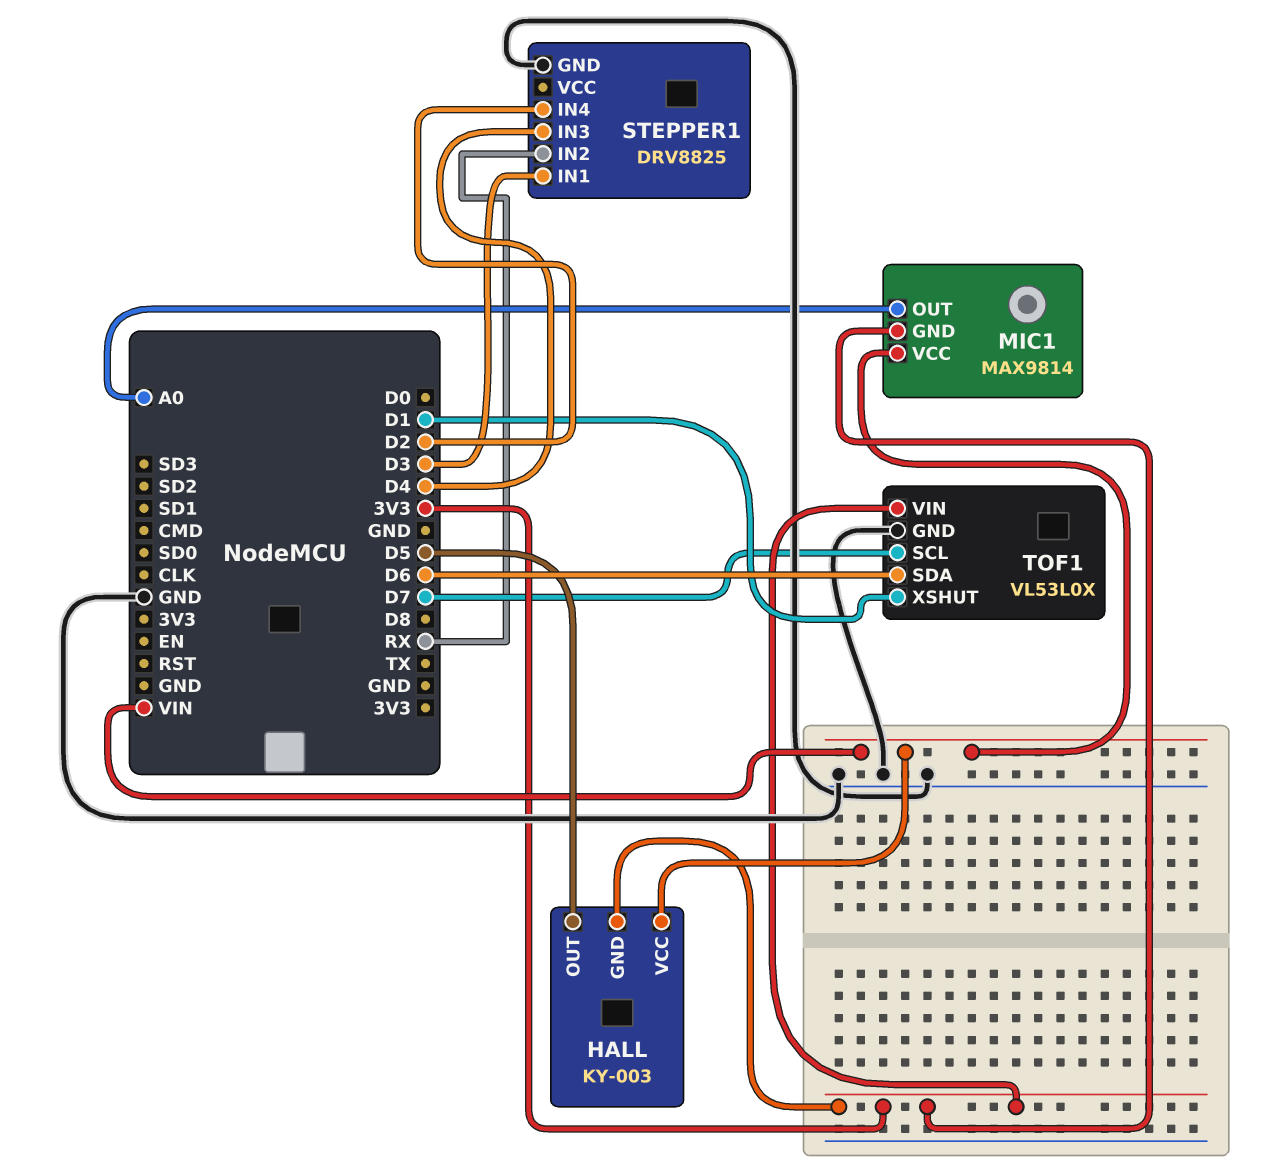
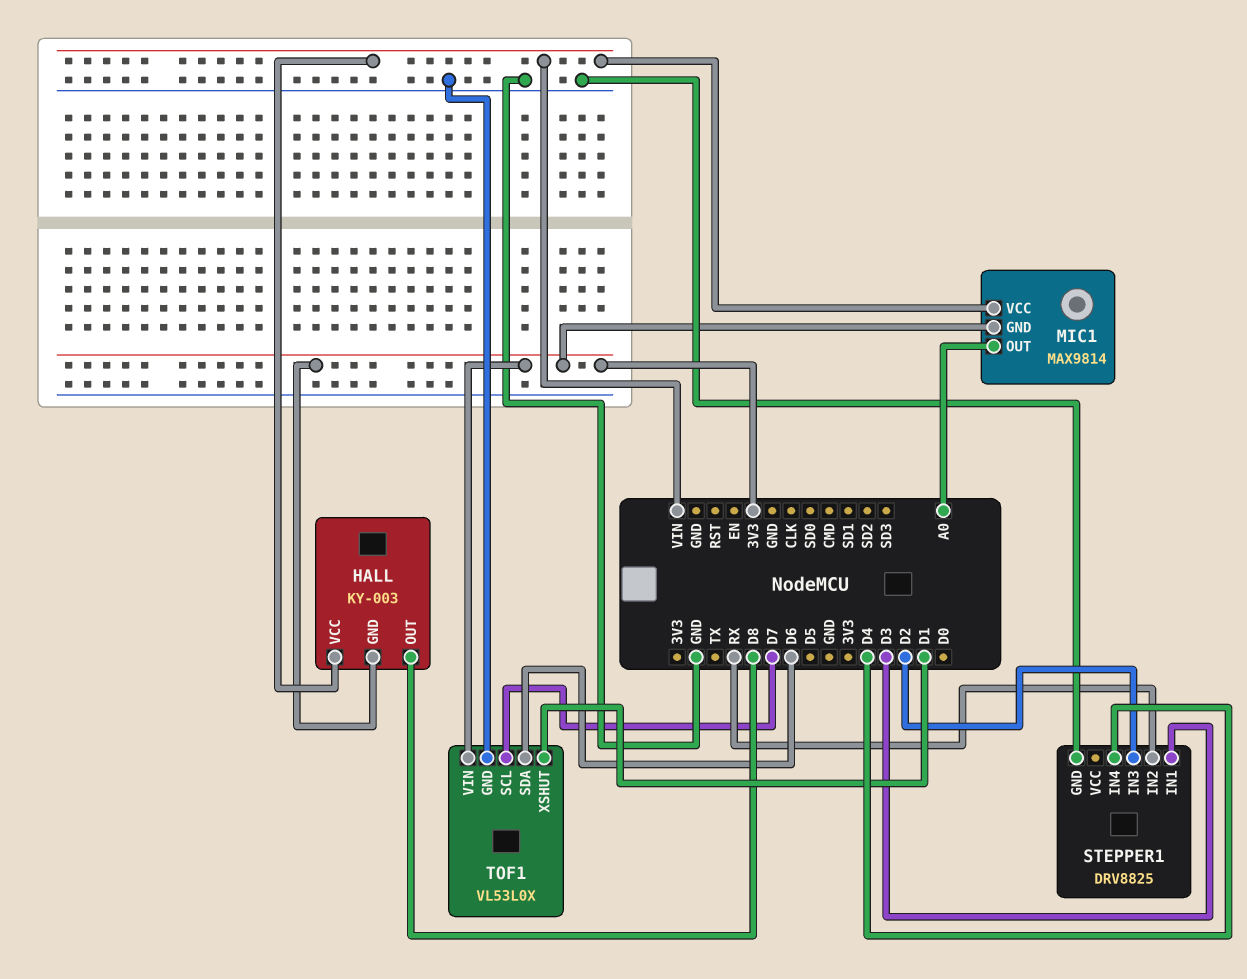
HALL pin OUT: D5 -> D8
STEPPER1 pin IN3: D4 -> D2
STEPPER1 pin IN4: D2 -> D4

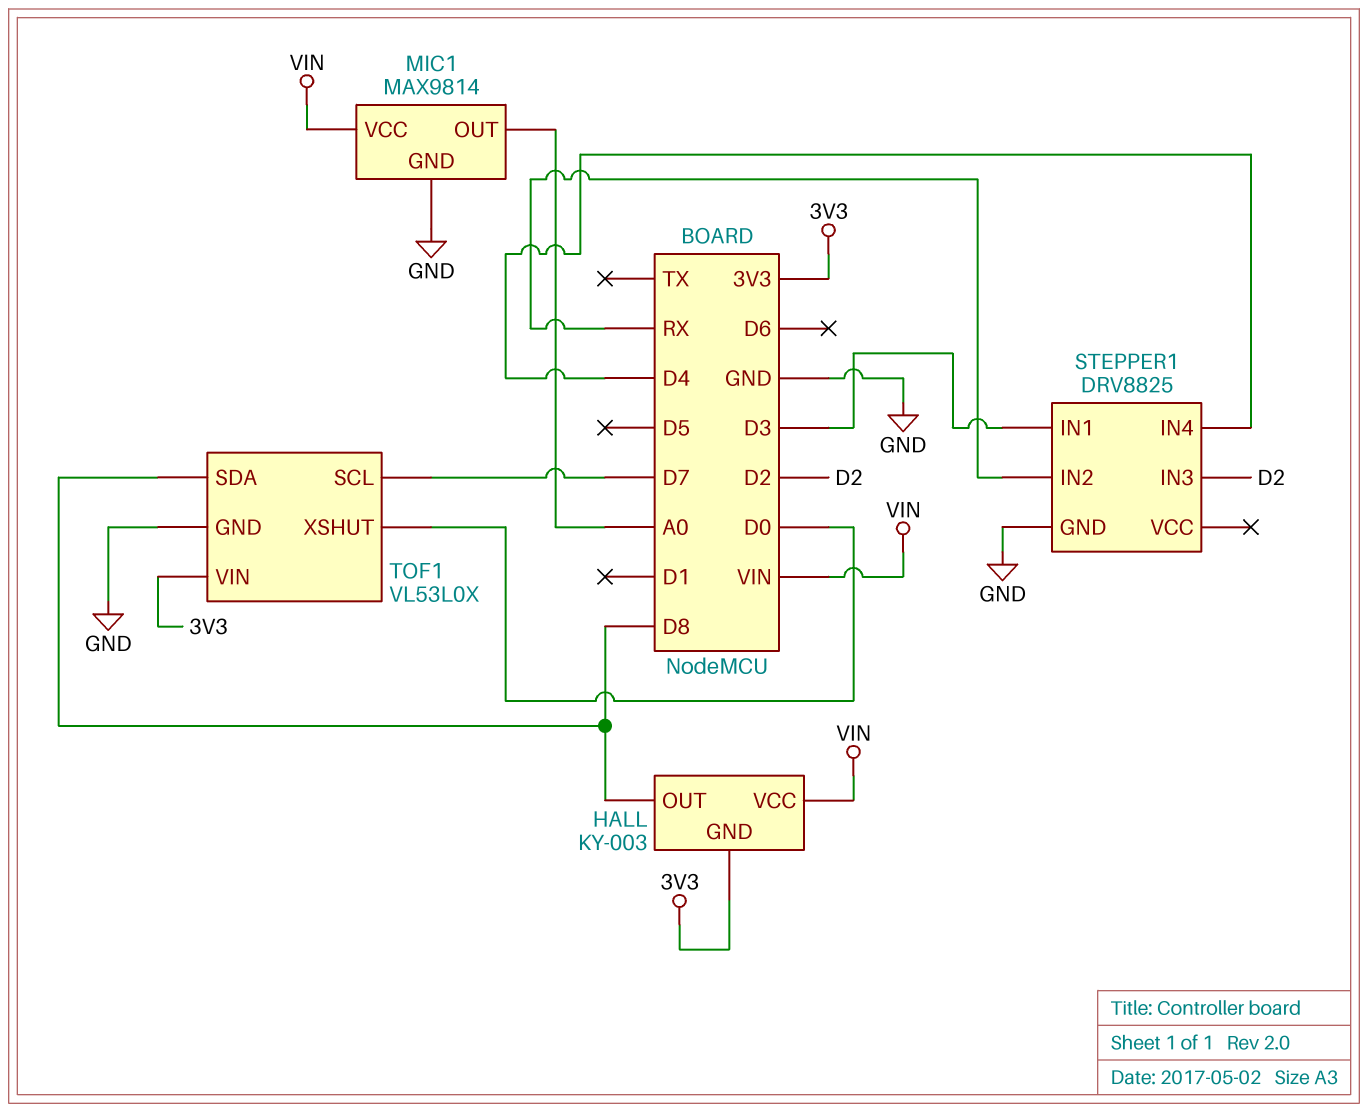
MIC1 pin GND: 3V3 -> GND
TOF1 pin SDA: D6 -> D8
TOF1 pin XSHUT: D1 -> D0

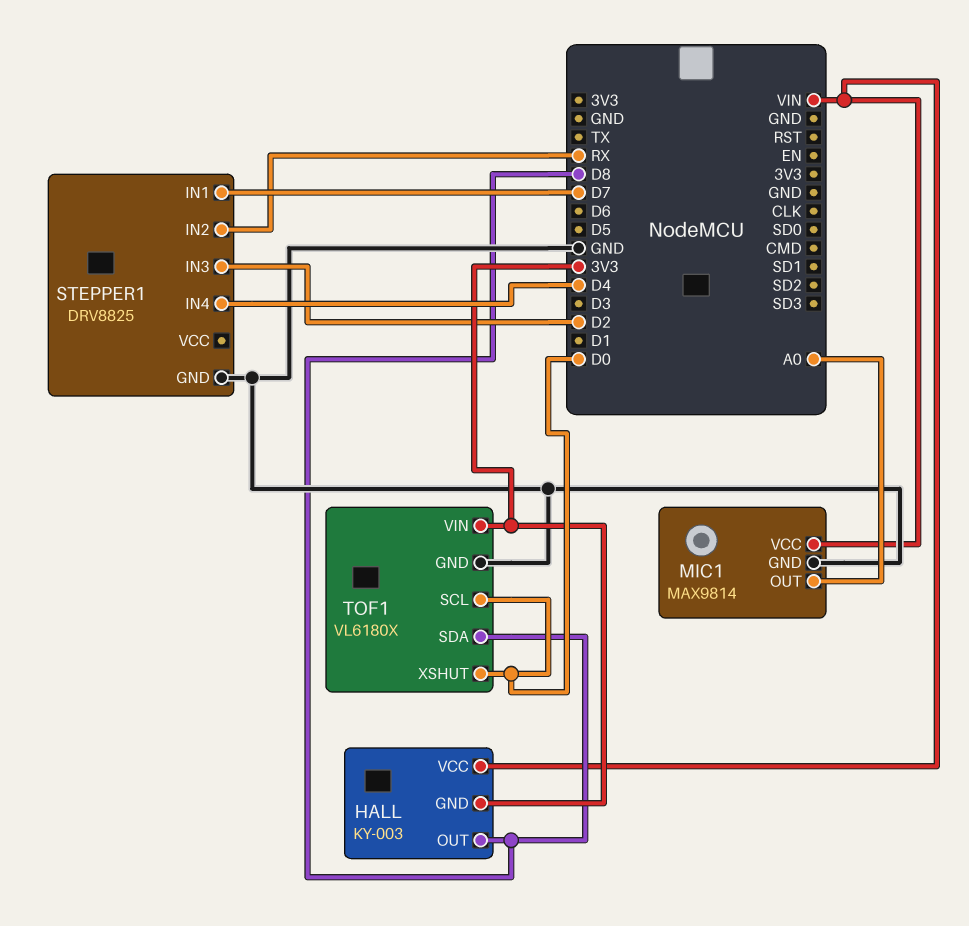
STEPPER1 pin IN1: D3 -> D7
TOF1: VL53L0X -> VL6180X
TOF1 pin SCL: D7 -> D0

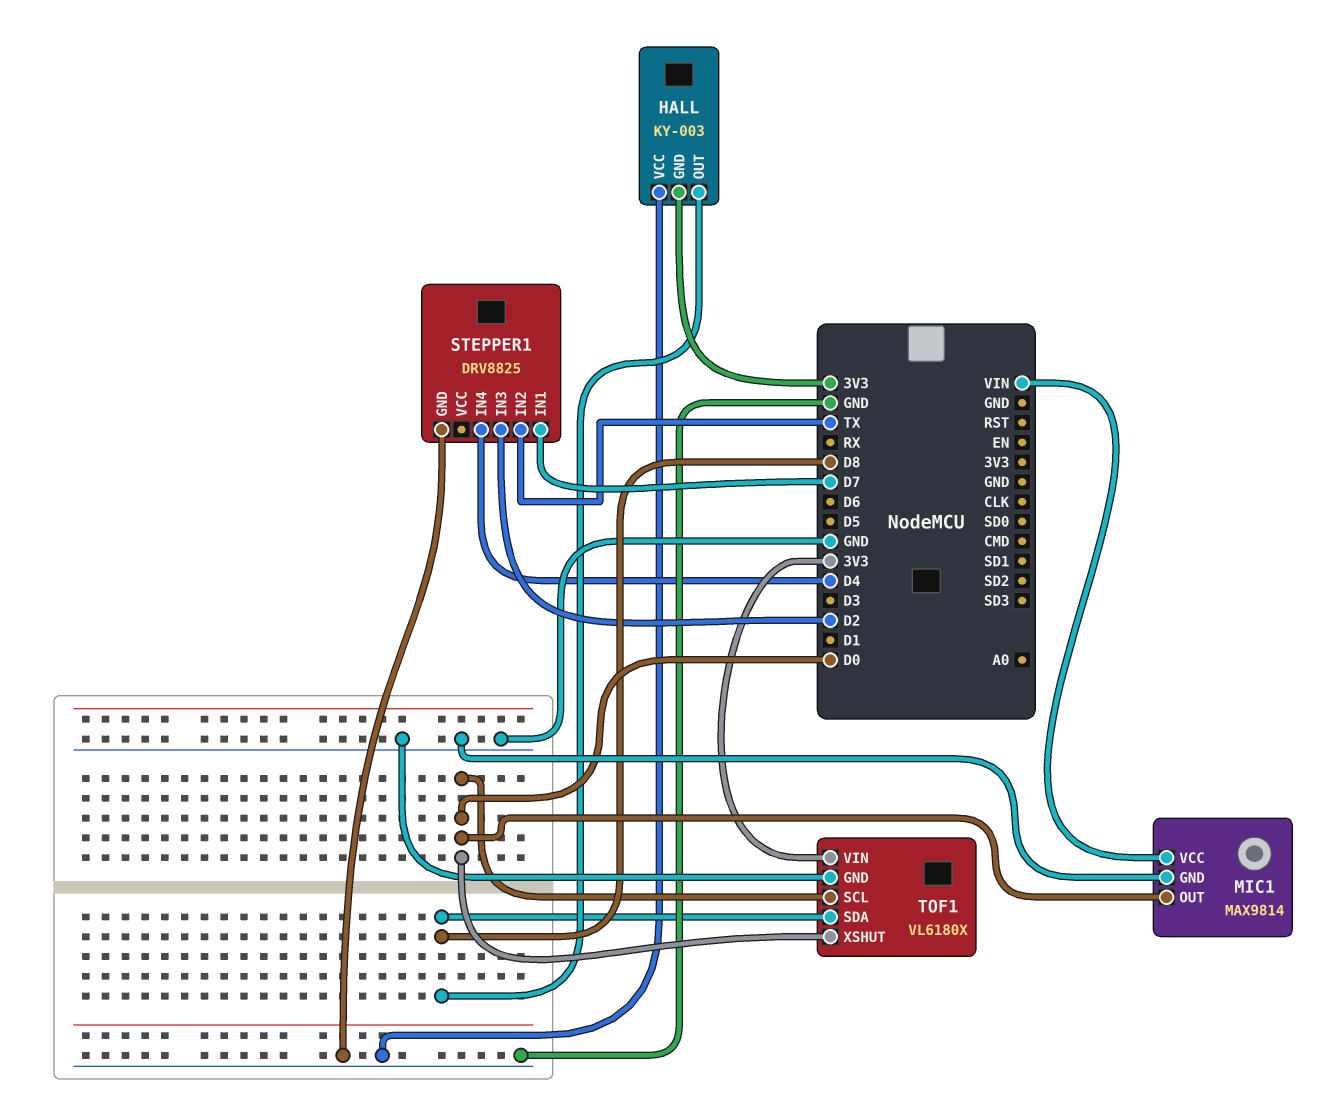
HALL pin VCC: VIN -> GND
MIC1 pin OUT: A0 -> D0
STEPPER1 pin IN2: RX -> TX

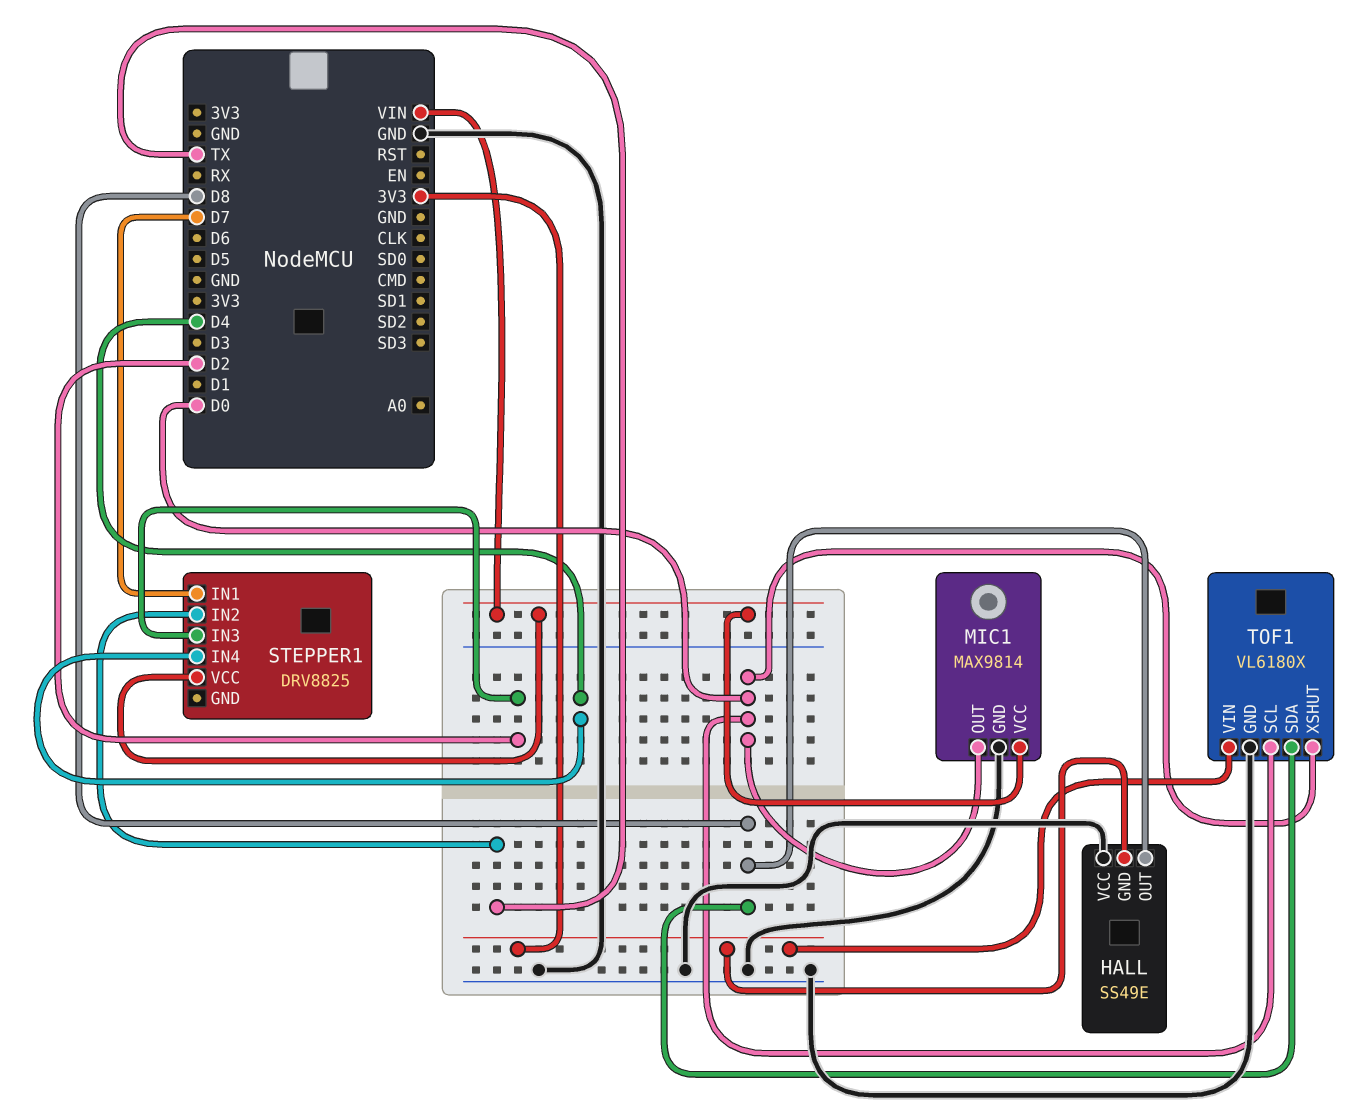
HALL: KY-003 -> SS49E
STEPPER1 pin GND: GND -> none
STEPPER1 pin VCC: none -> VIN

